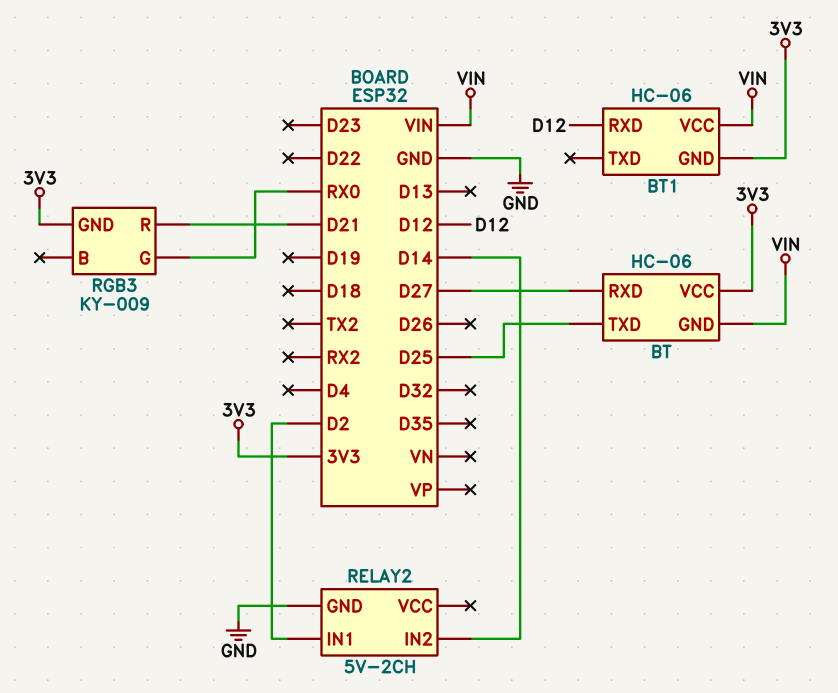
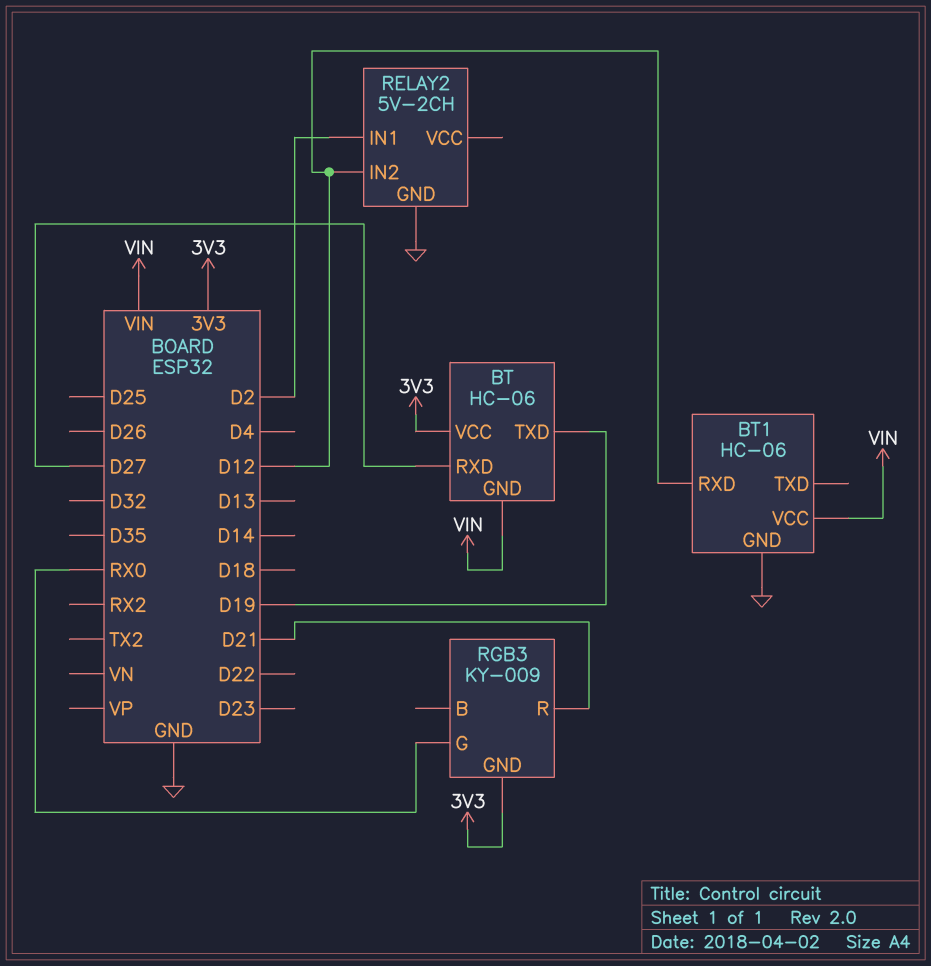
BT pin TXD: D25 -> D19
BT1 pin GND: 3V3 -> GND
RELAY2 pin IN2: D14 -> D12

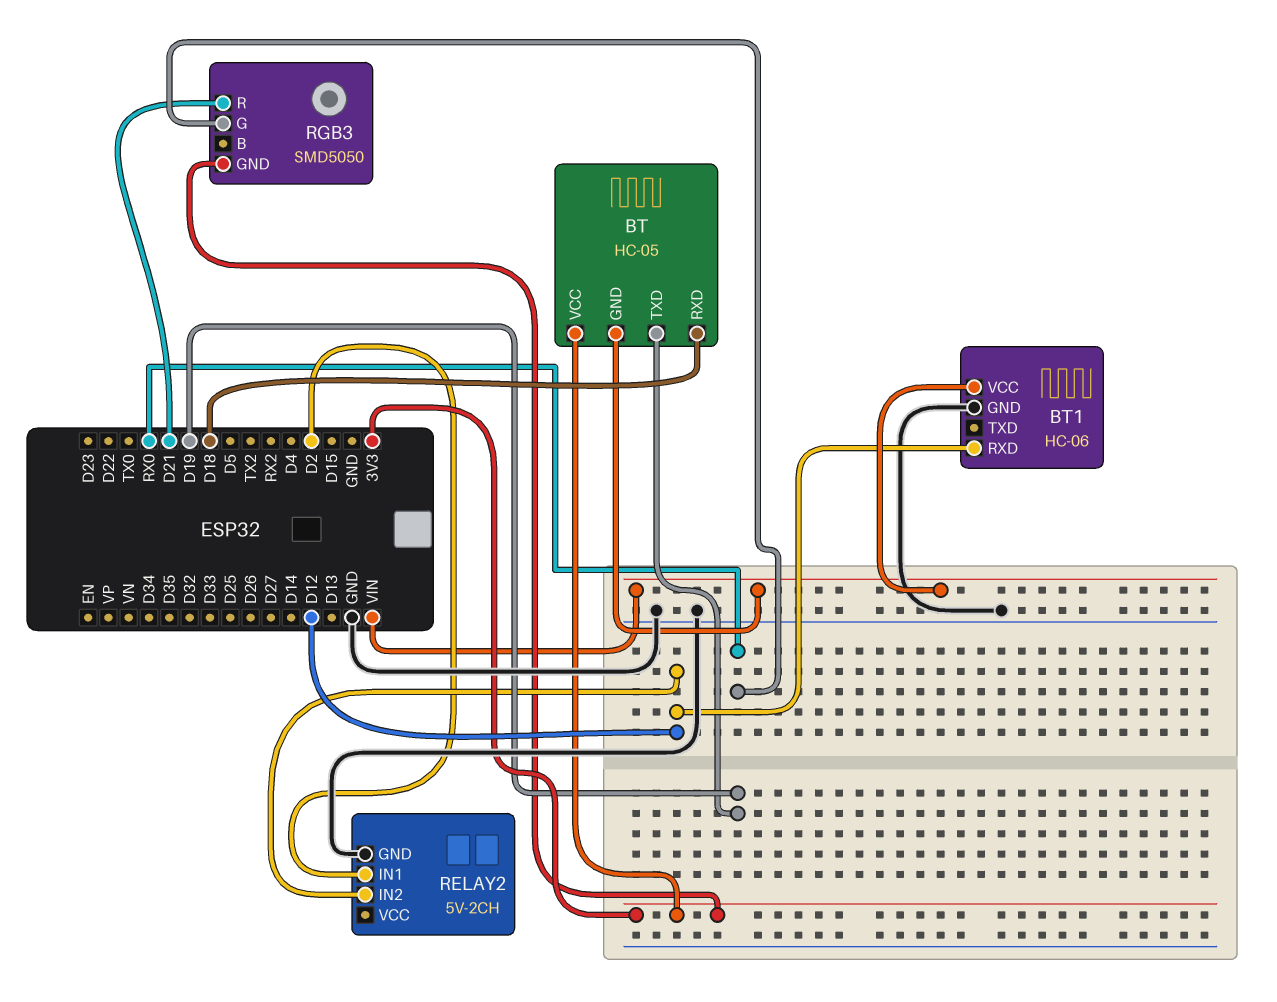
BT: HC-06 -> HC-05
BT pin RXD: D27 -> D18
RGB3: KY-009 -> SMD5050

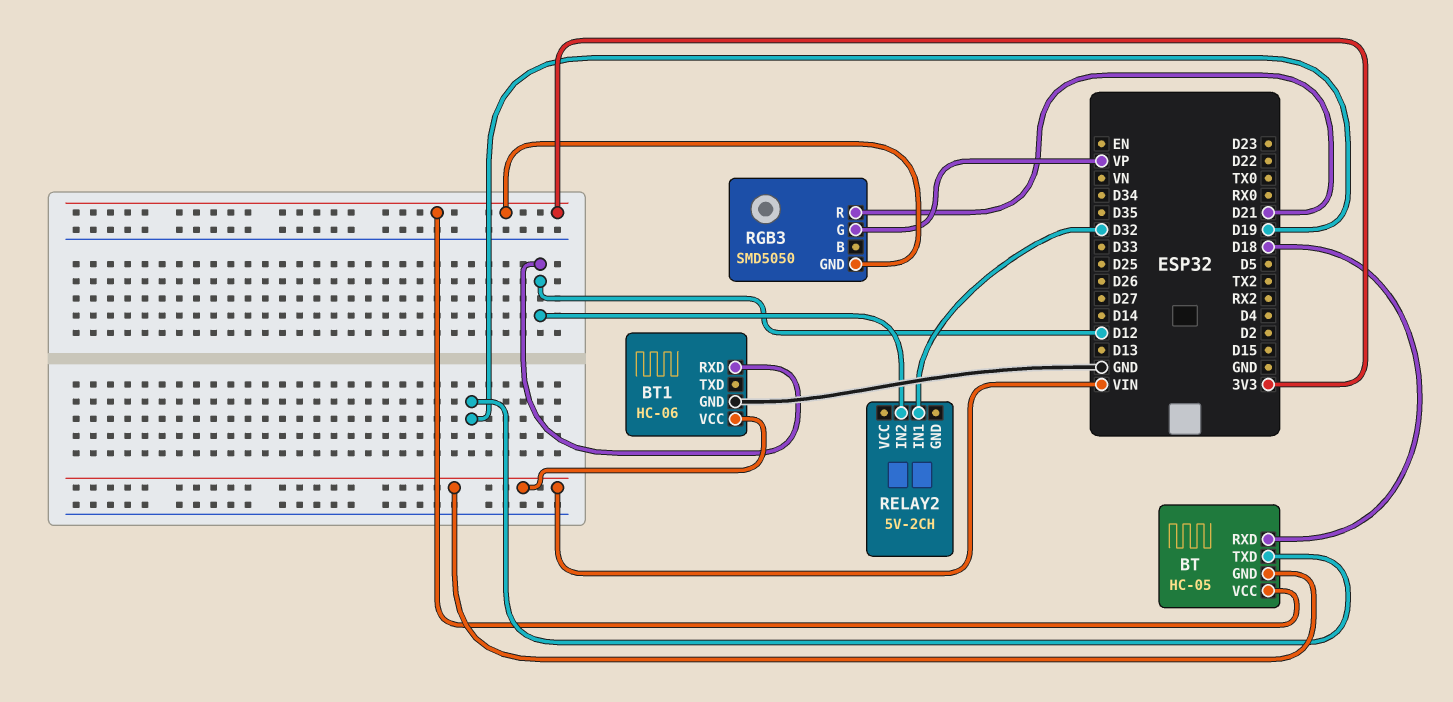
RELAY2 pin GND: GND -> none
RELAY2 pin IN1: D2 -> D32
RGB3 pin G: RX0 -> VP

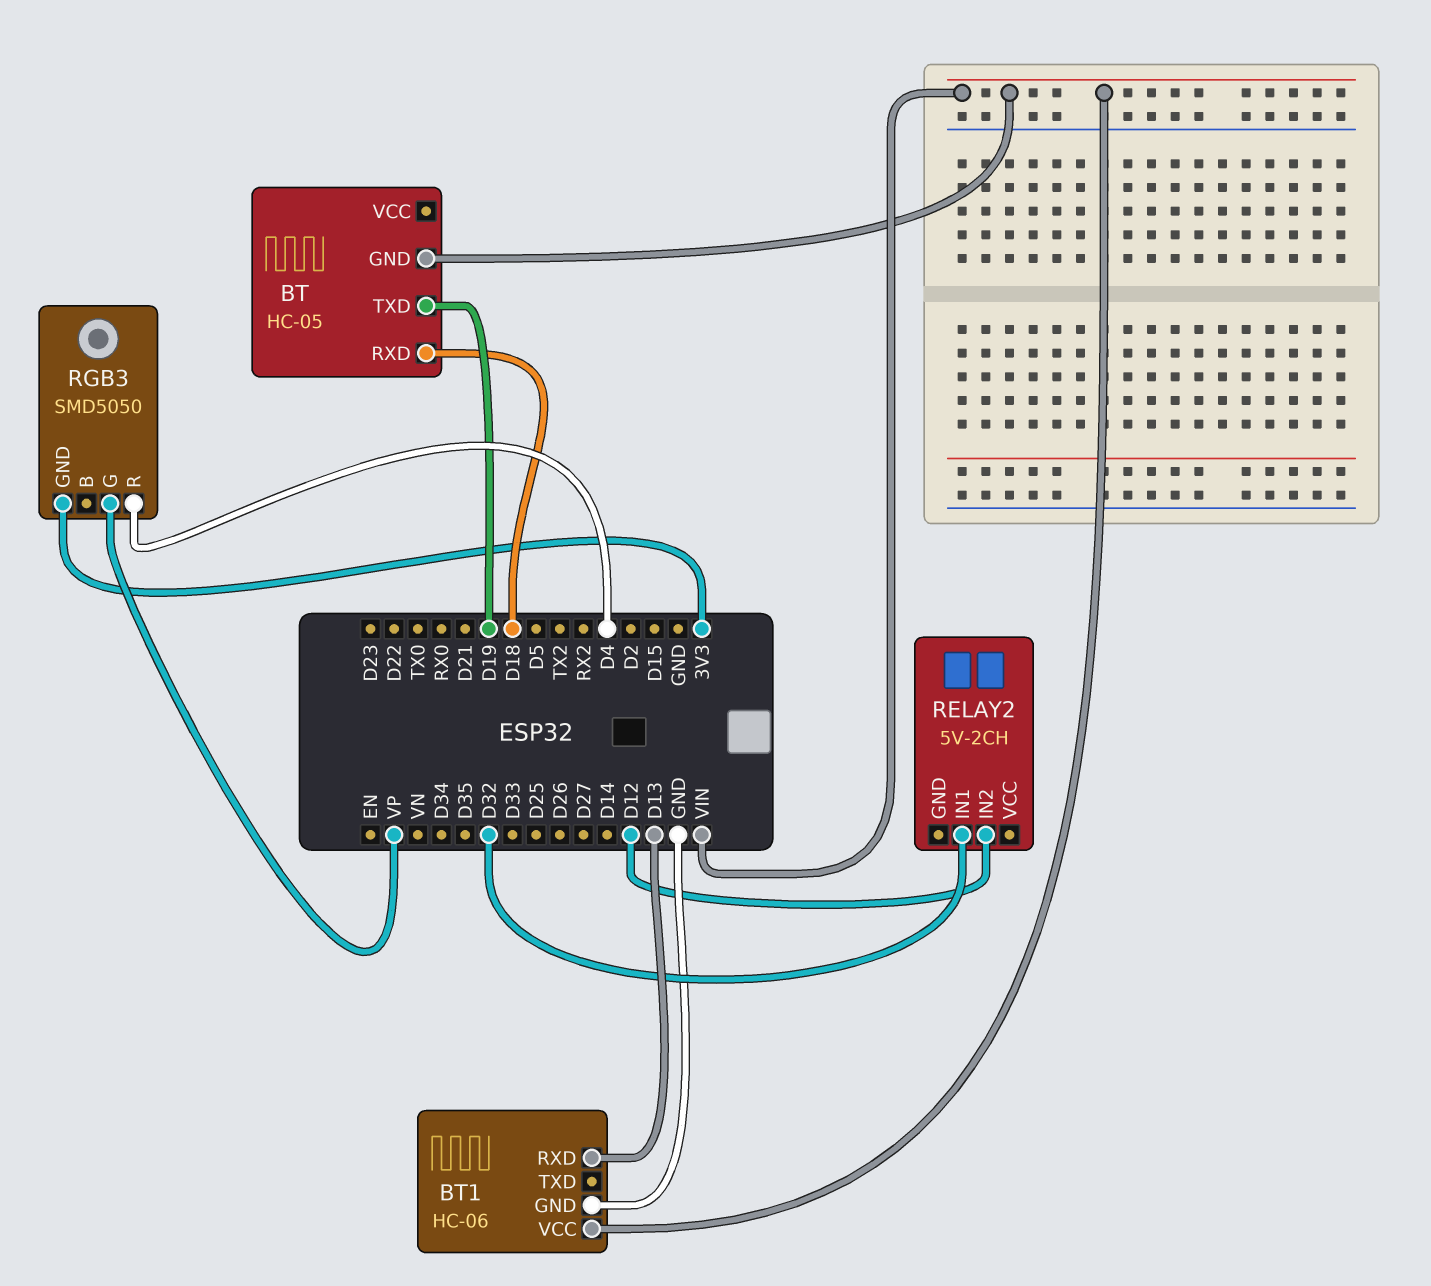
BT pin VCC: 3V3 -> none
BT1 pin RXD: D12 -> D13
RGB3 pin R: D21 -> D4

